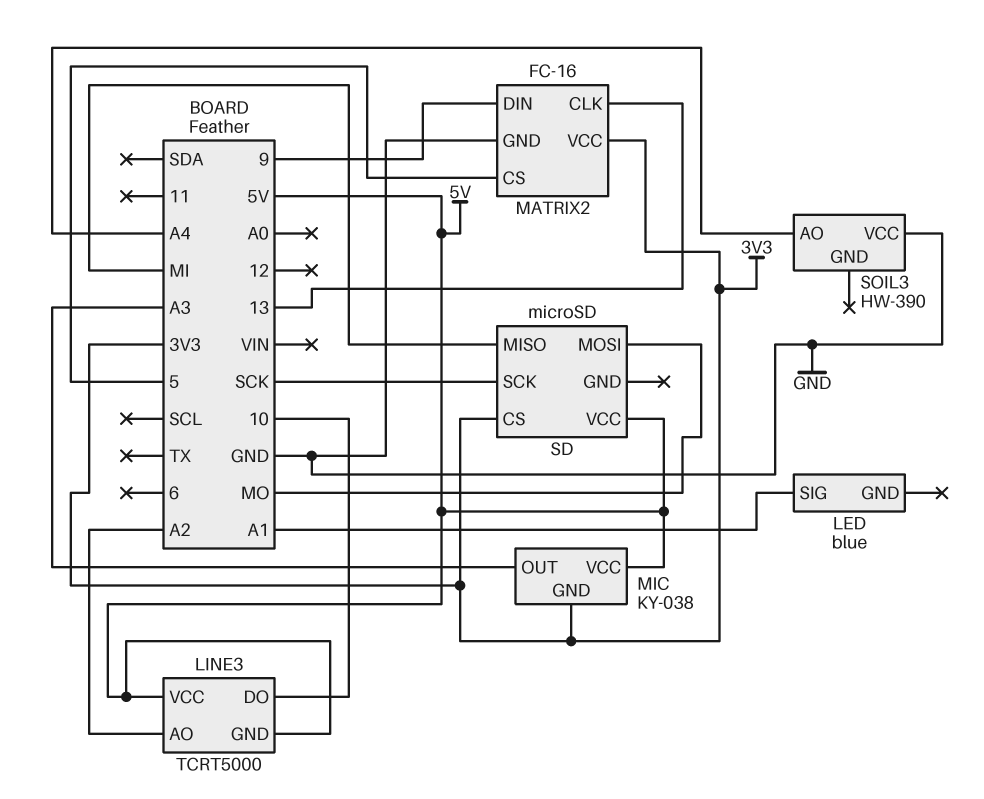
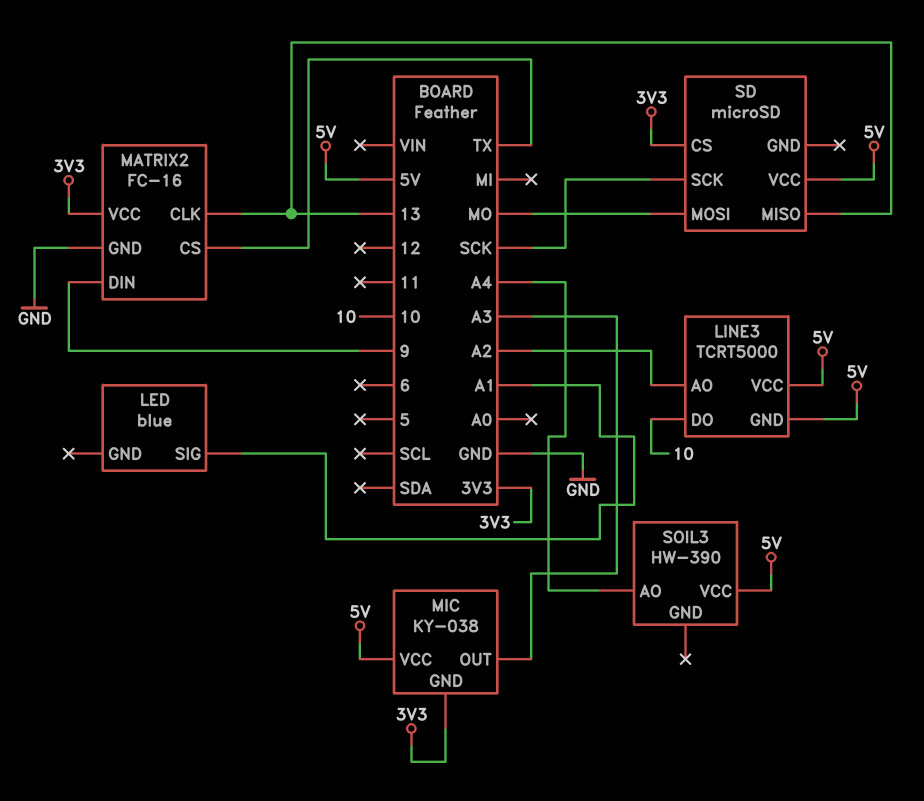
MATRIX2 pin CS: 5 -> TX
SD pin MISO: MI -> 13
SOIL3 pin VCC: GND -> 5V

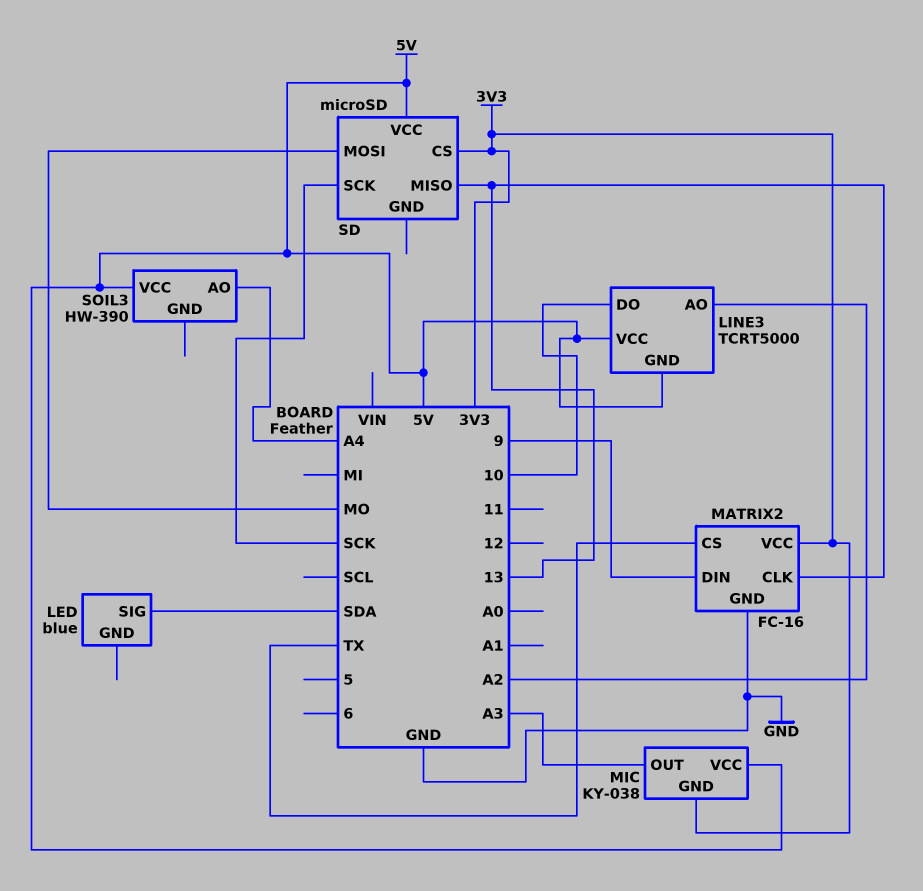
LED pin SIG: A1 -> SDA

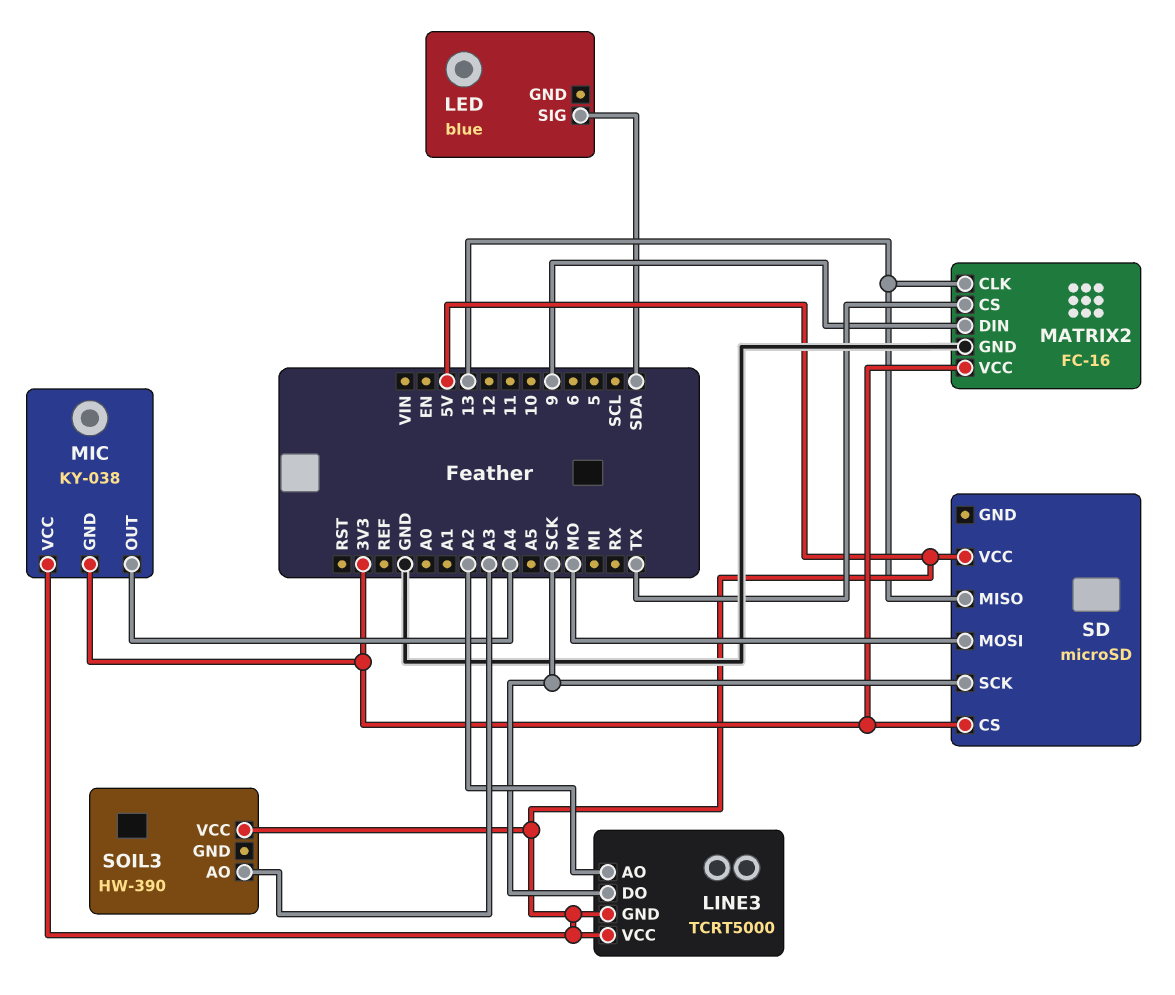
LINE3 pin DO: 10 -> SCK
MIC pin OUT: A3 -> A4
SOIL3 pin AO: A4 -> A3

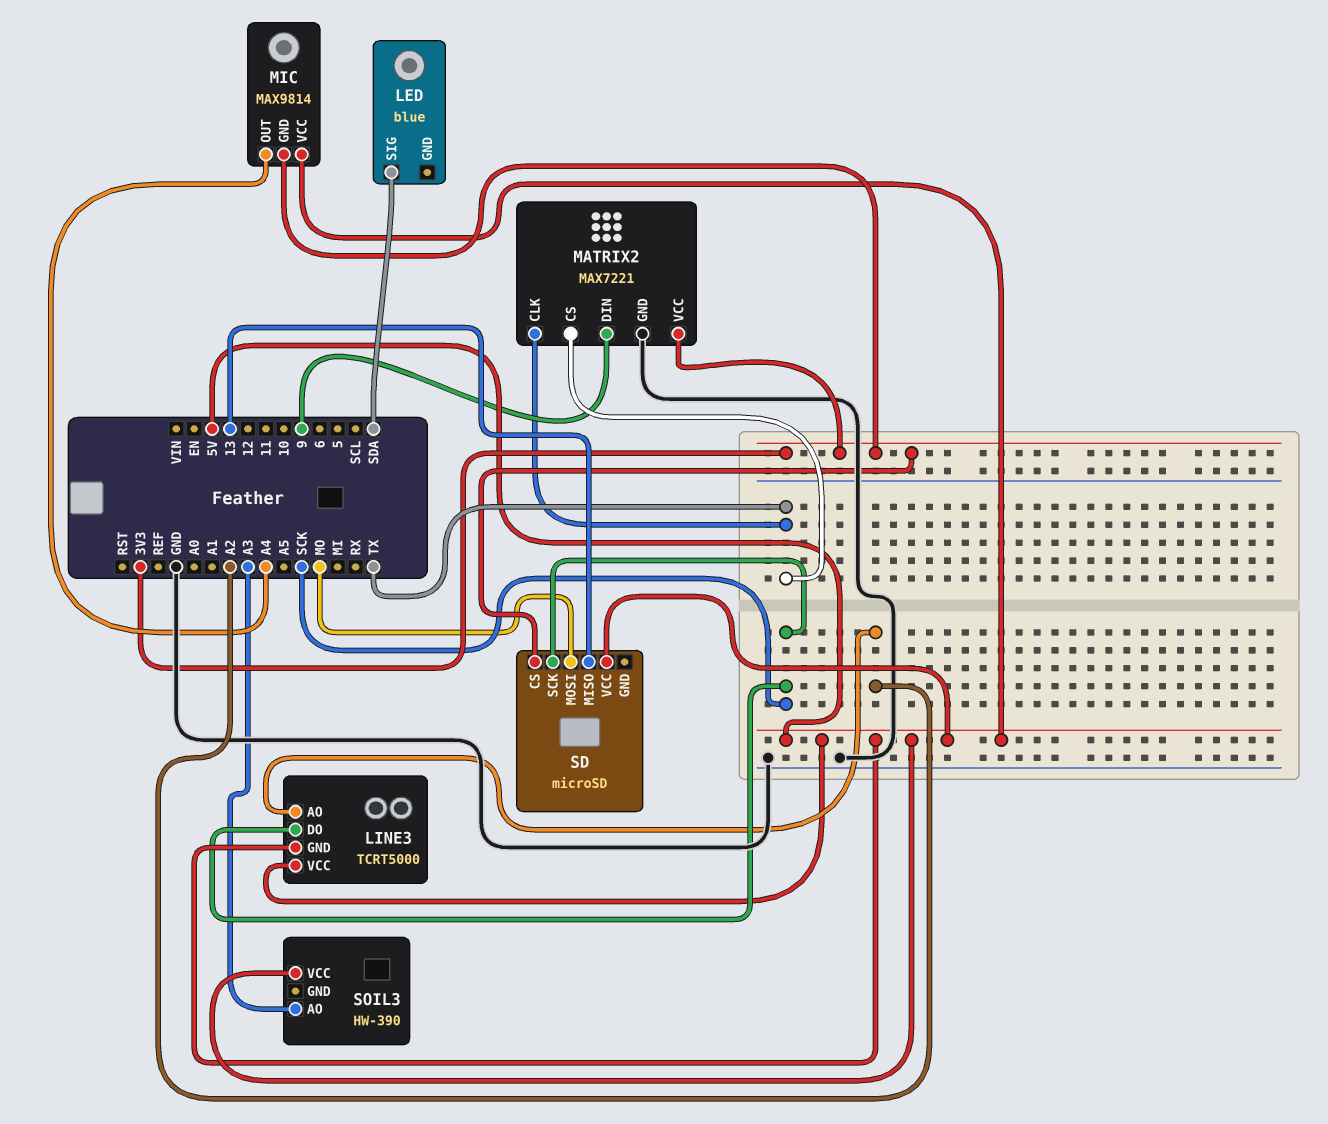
MATRIX2: FC-16 -> MAX7221
MATRIX2 pin CLK: 13 -> TX
MIC: KY-038 -> MAX9814

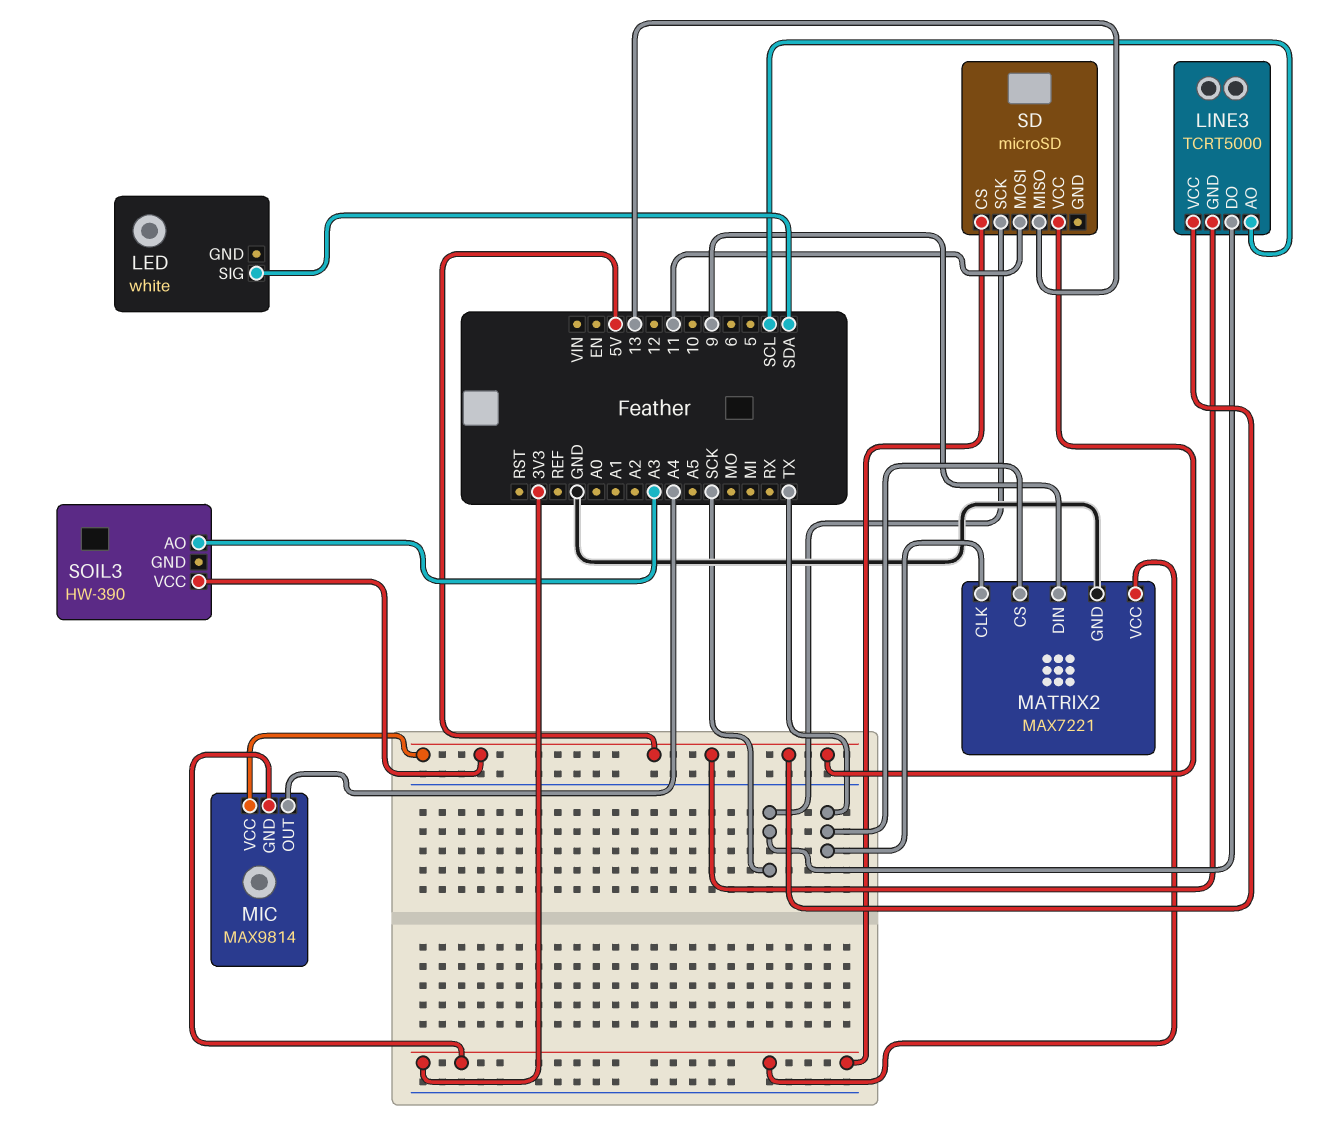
LED: blue -> white
LINE3 pin AO: A2 -> SCL
SD pin MOSI: MO -> 11

